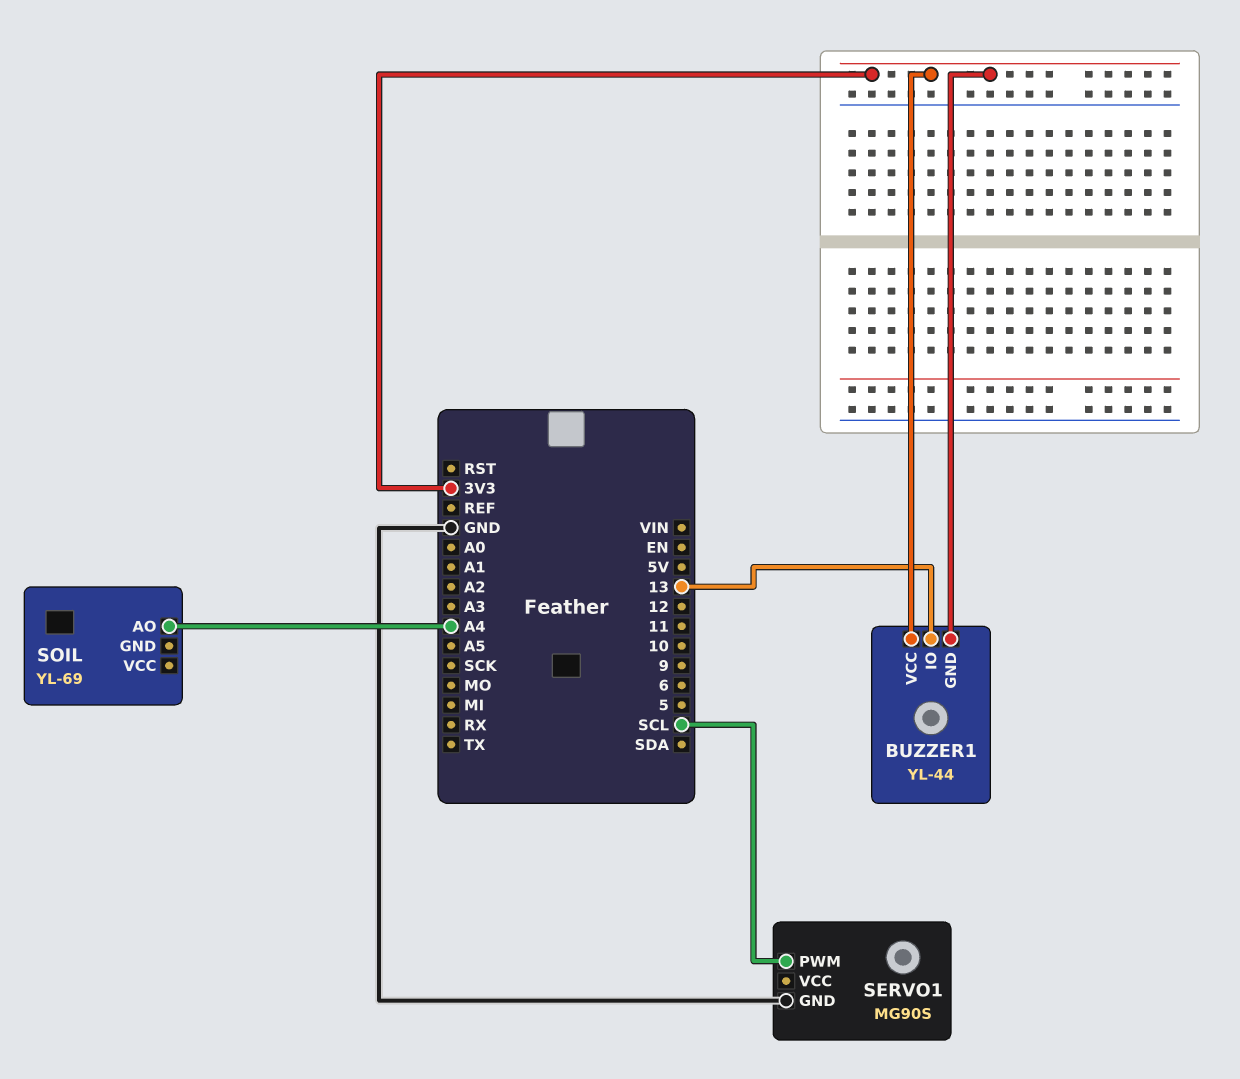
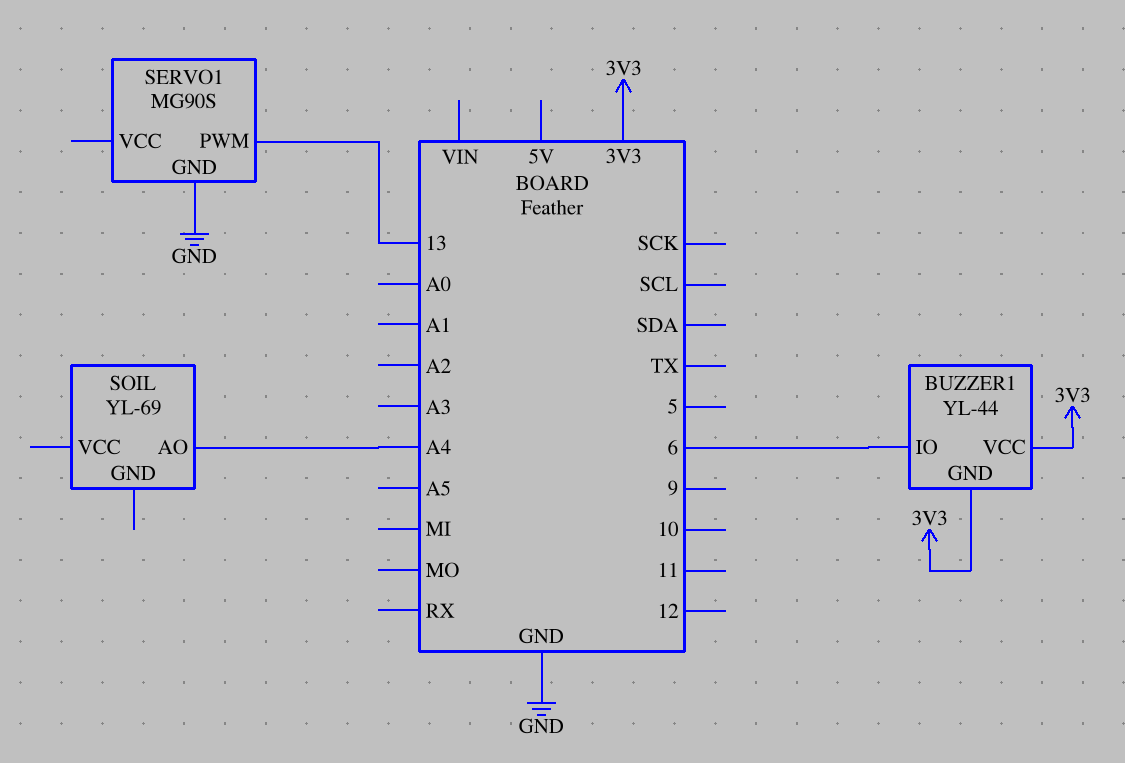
BUZZER1 pin IO: 13 -> 6
SERVO1 pin PWM: SCL -> 13

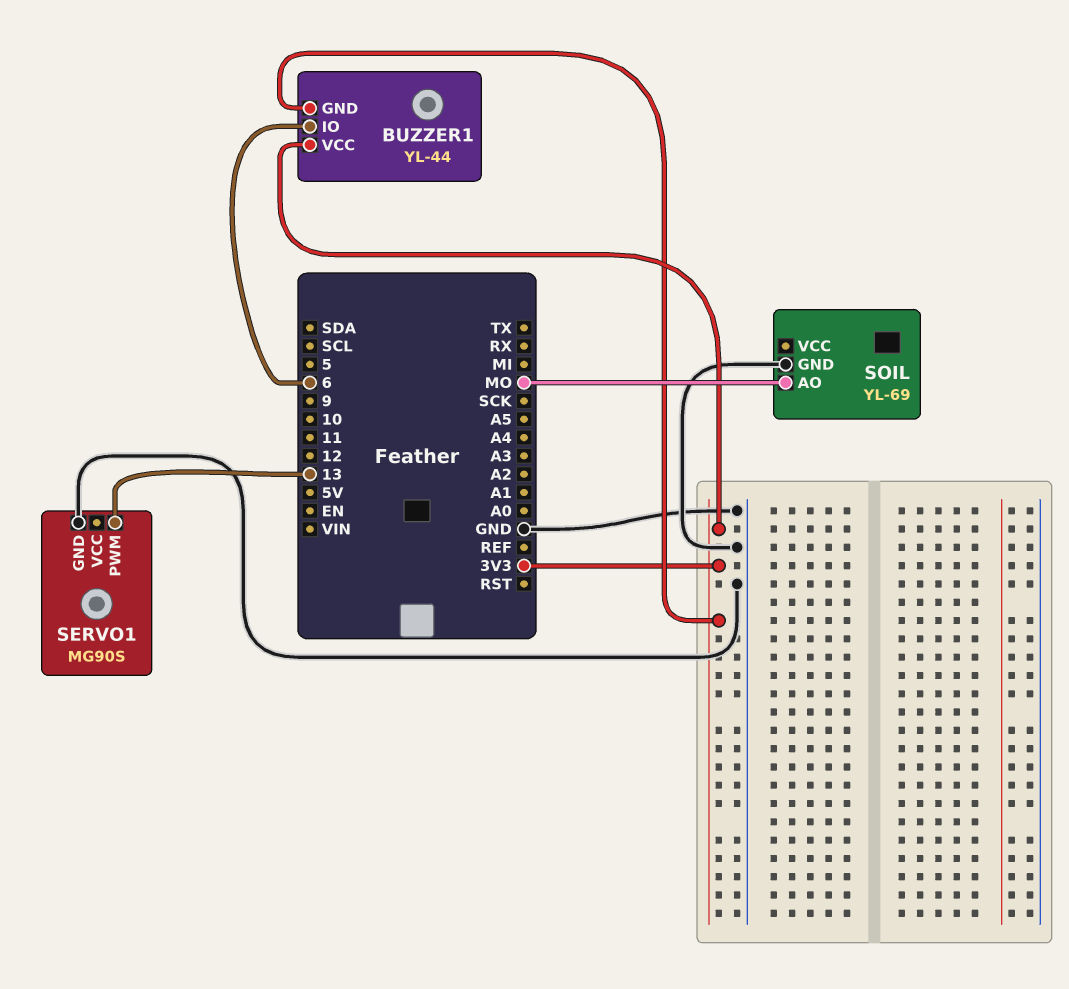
SOIL pin AO: A4 -> MO
SOIL pin GND: none -> GND

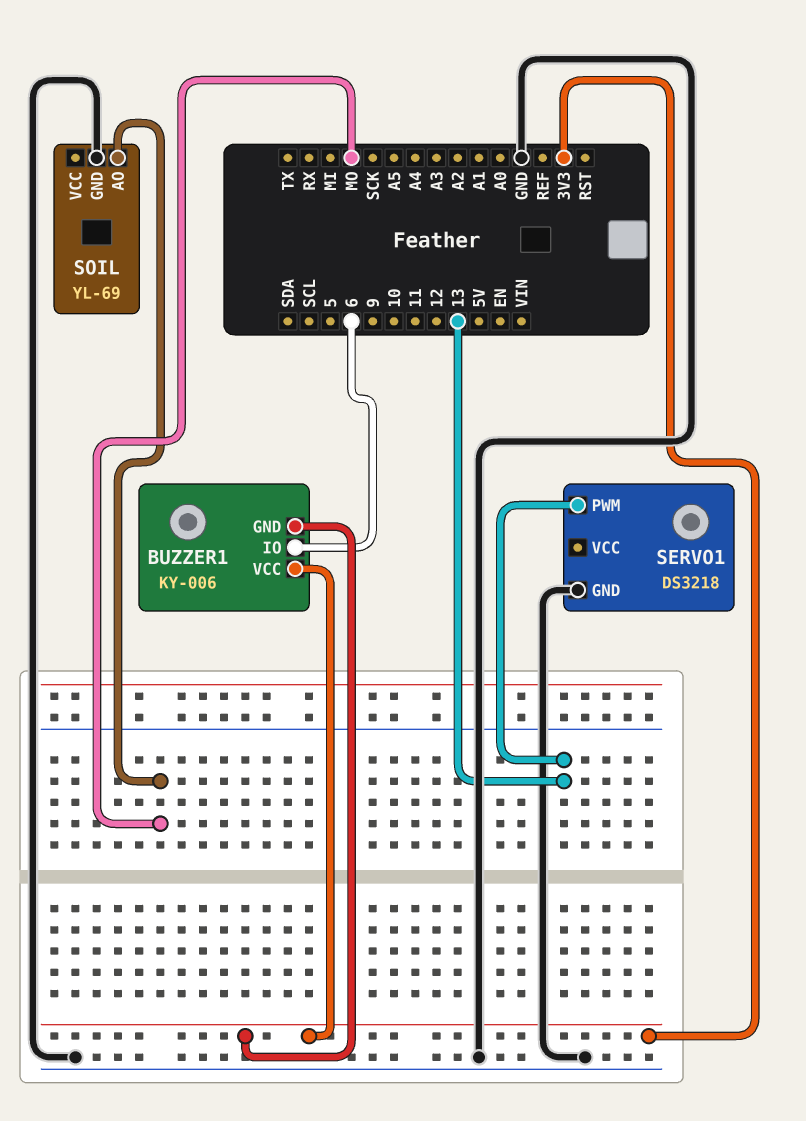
BUZZER1: YL-44 -> KY-006
SERVO1: MG90S -> DS3218

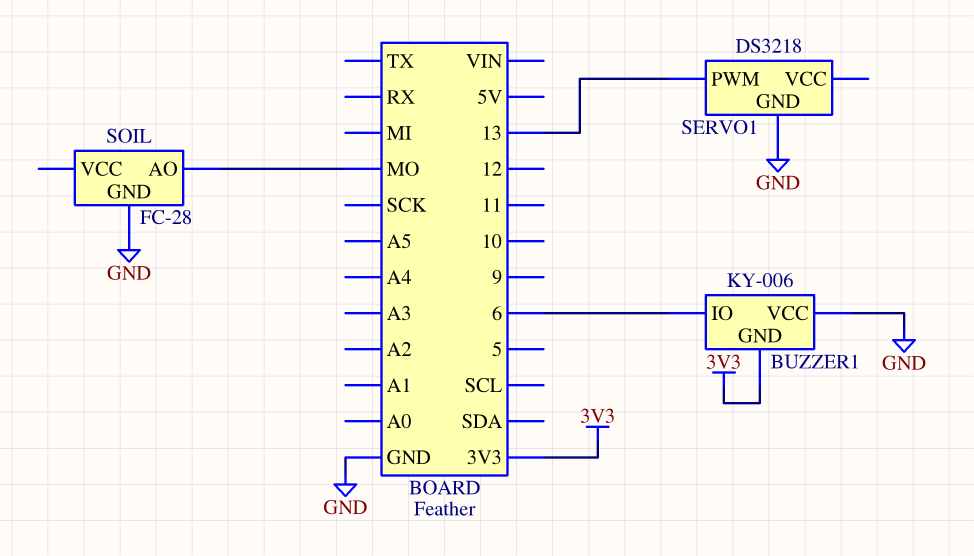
BUZZER1 pin VCC: 3V3 -> GND
SOIL: YL-69 -> FC-28

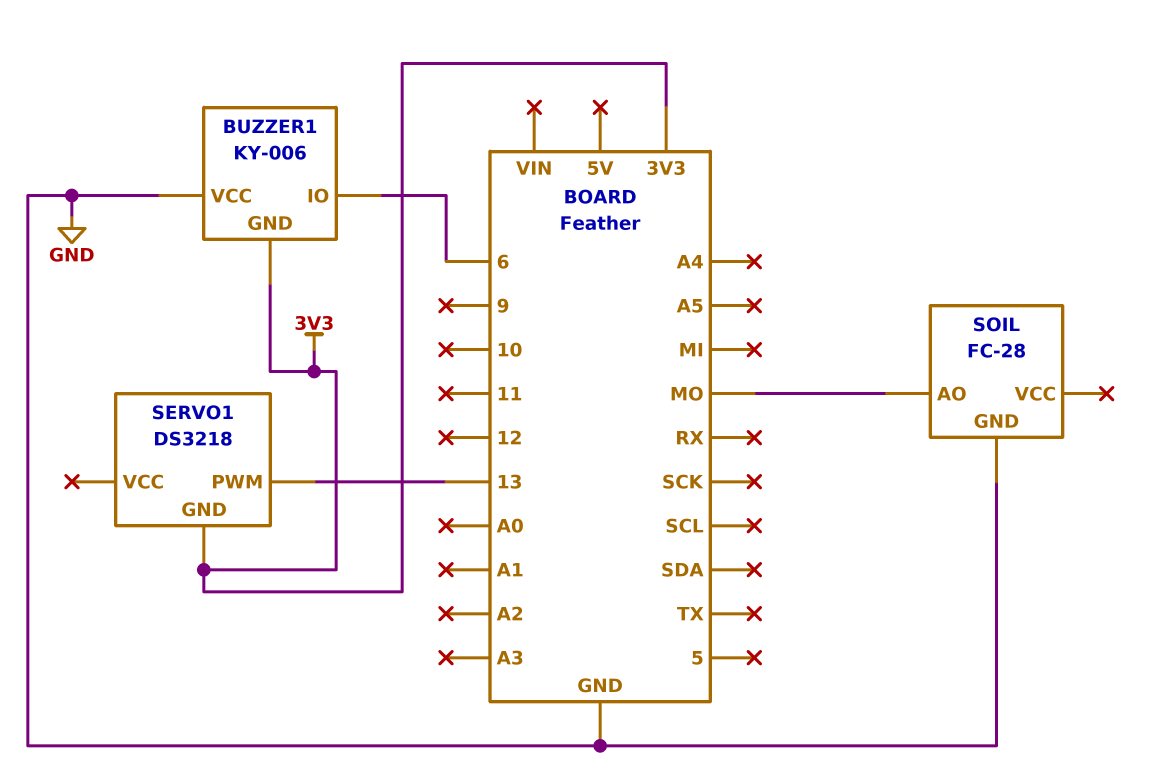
SERVO1 pin GND: GND -> 3V3

